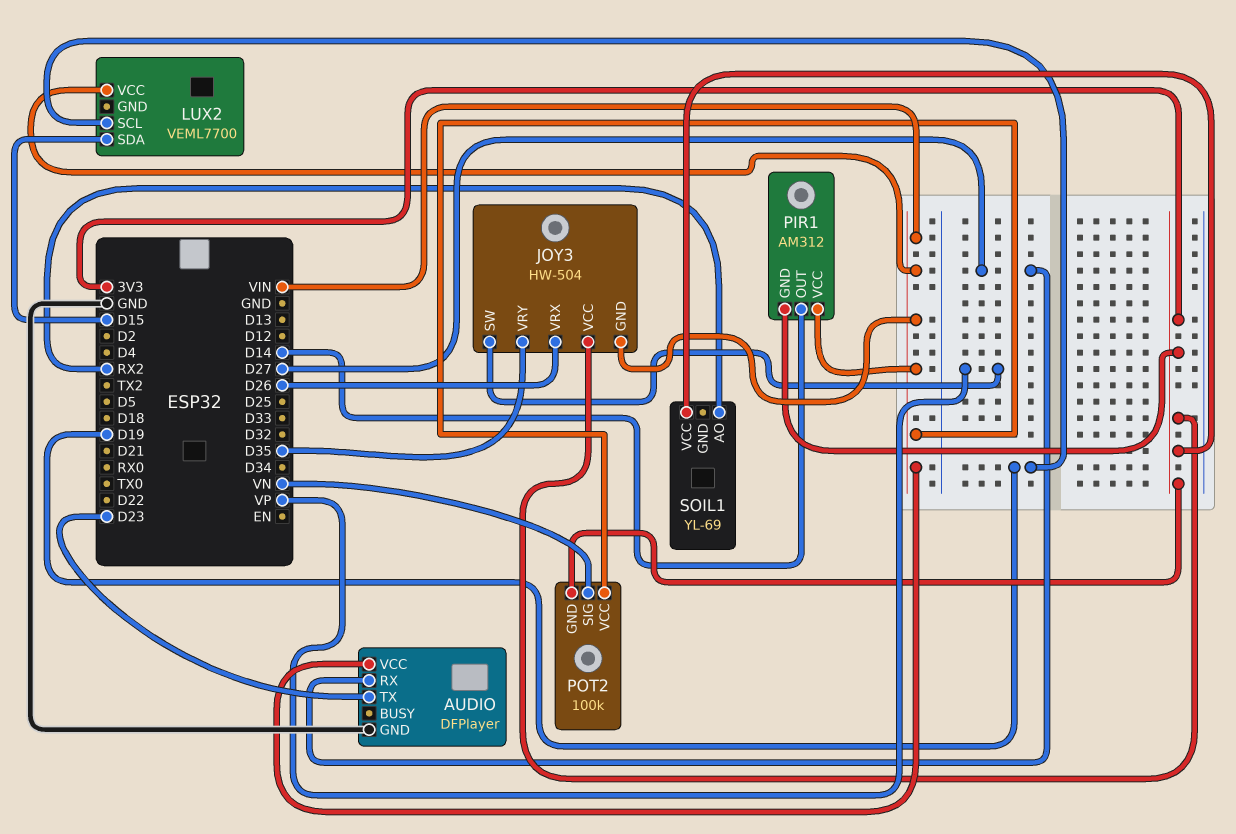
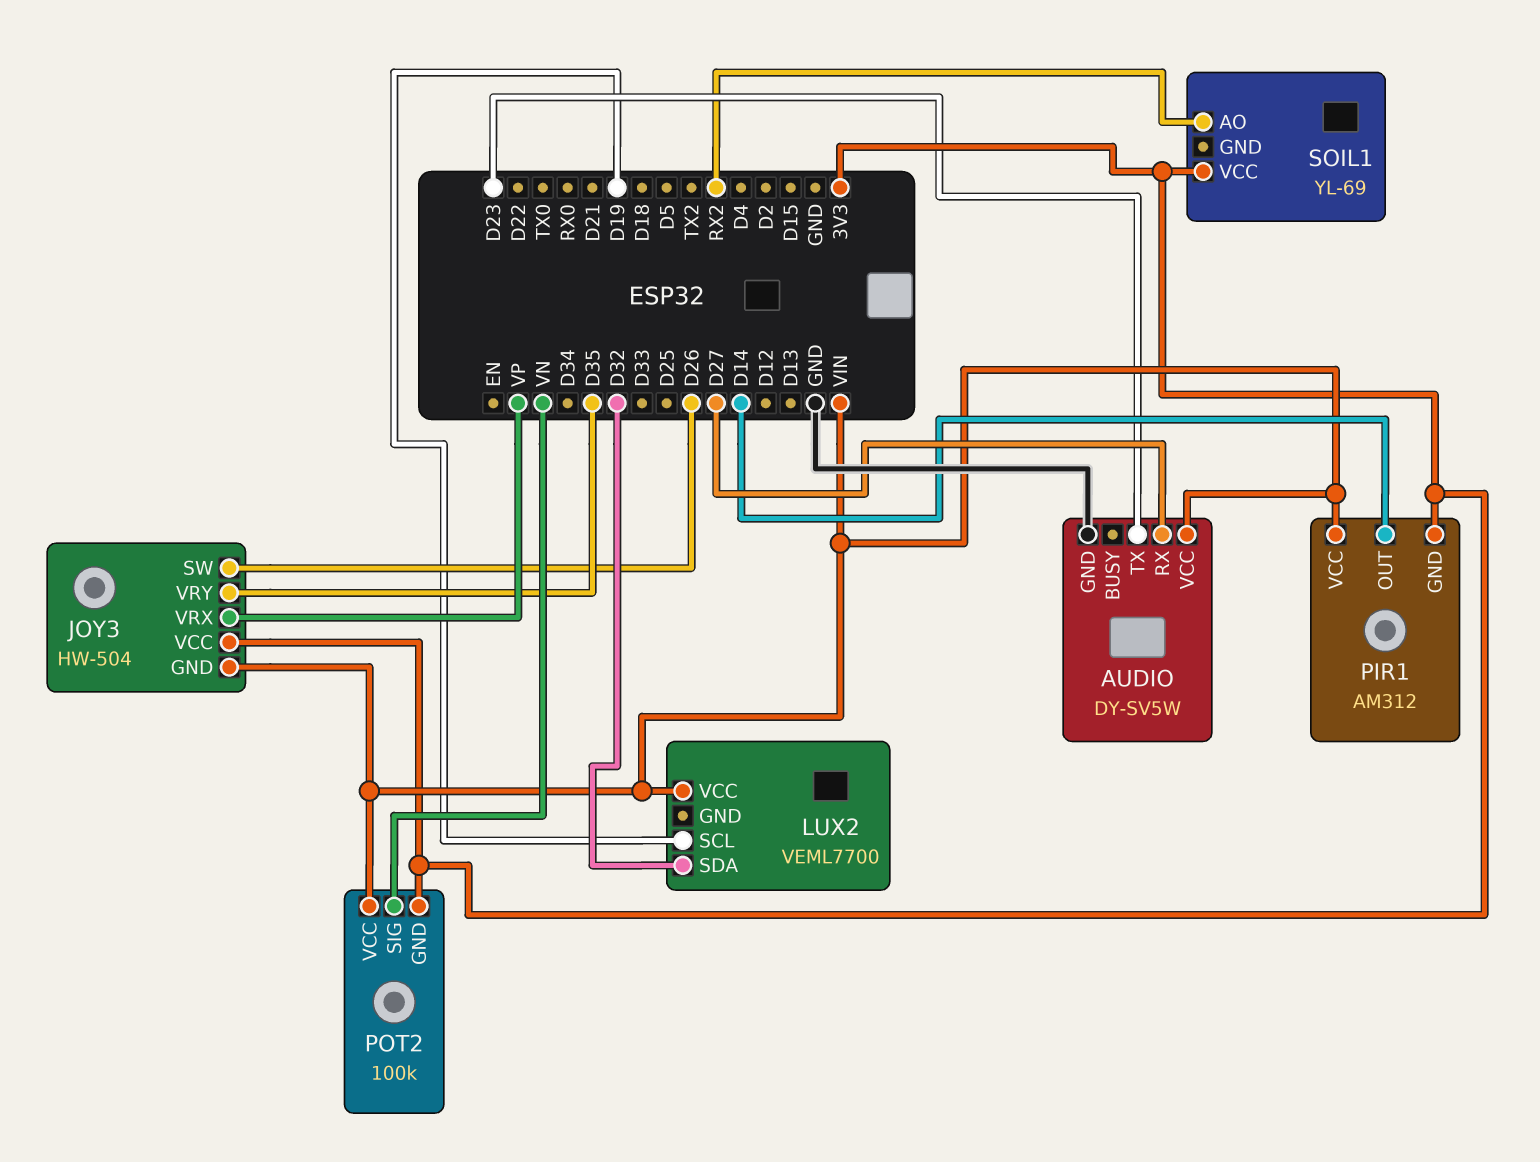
AUDIO: DFPlayer -> DY-SV5W
JOY3 pin SW: VP -> D26
JOY3 pin VRX: D26 -> VP
LUX2 pin SDA: D15 -> D32

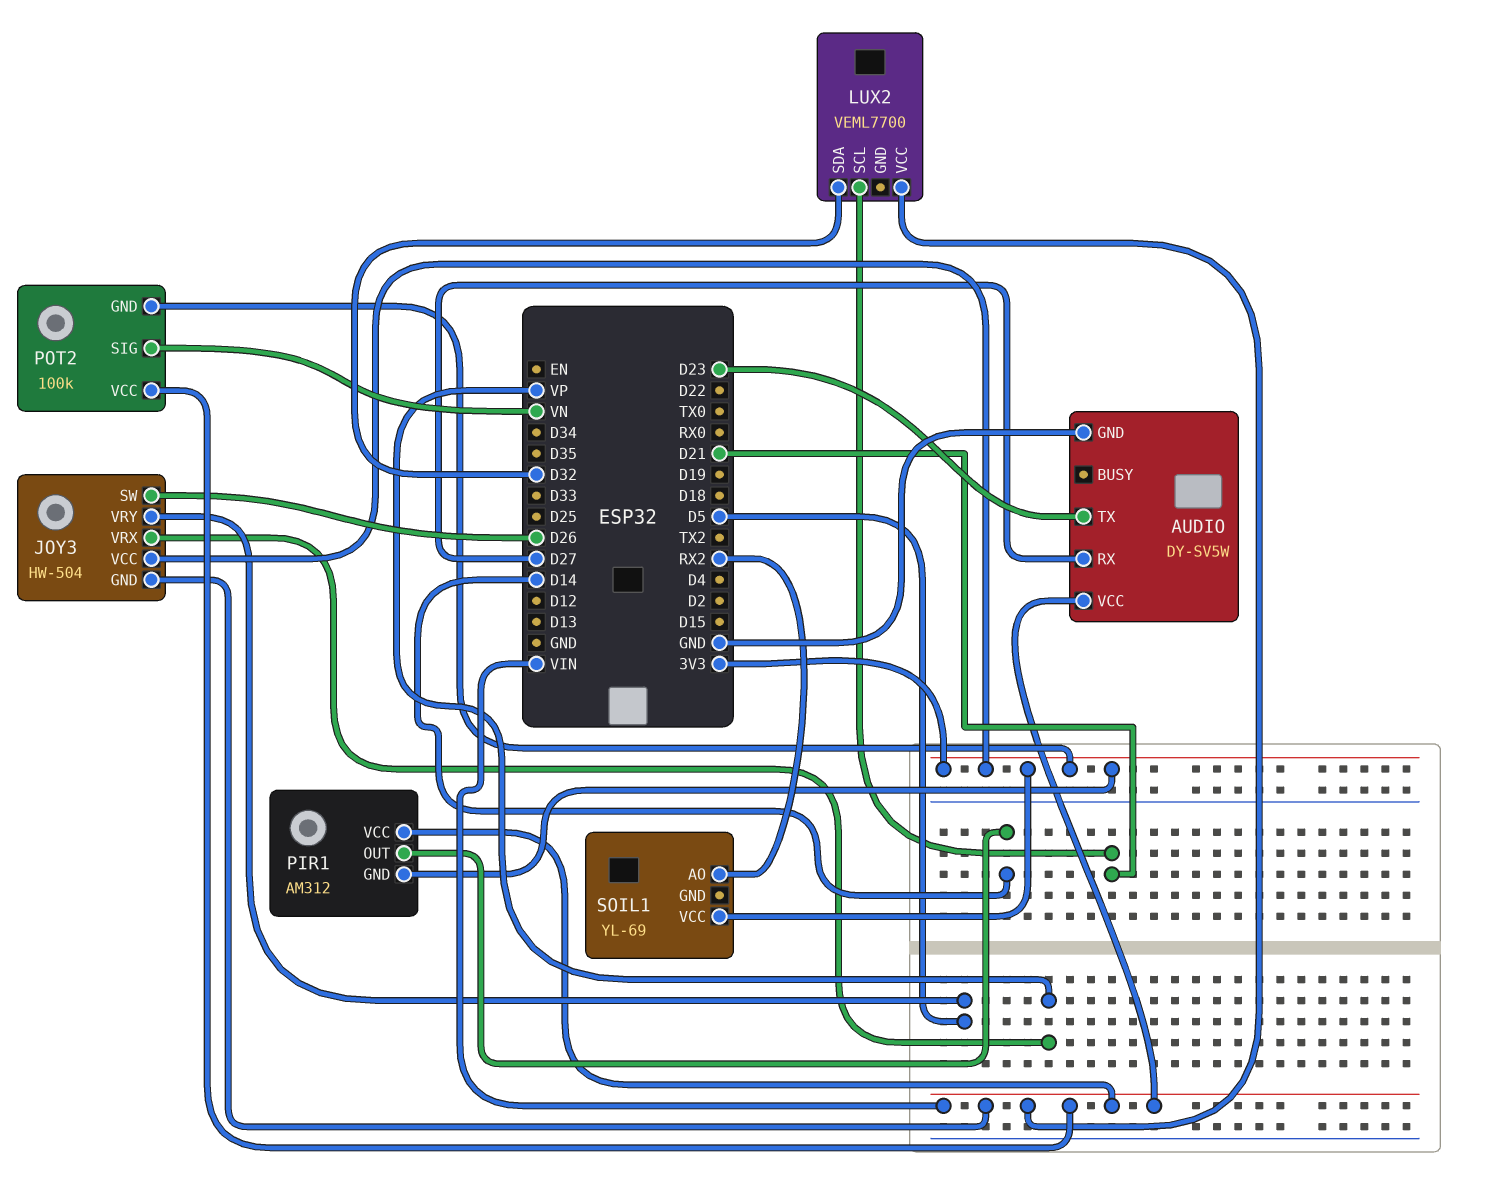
JOY3 pin VRY: D35 -> D5
LUX2 pin SCL: D19 -> D21

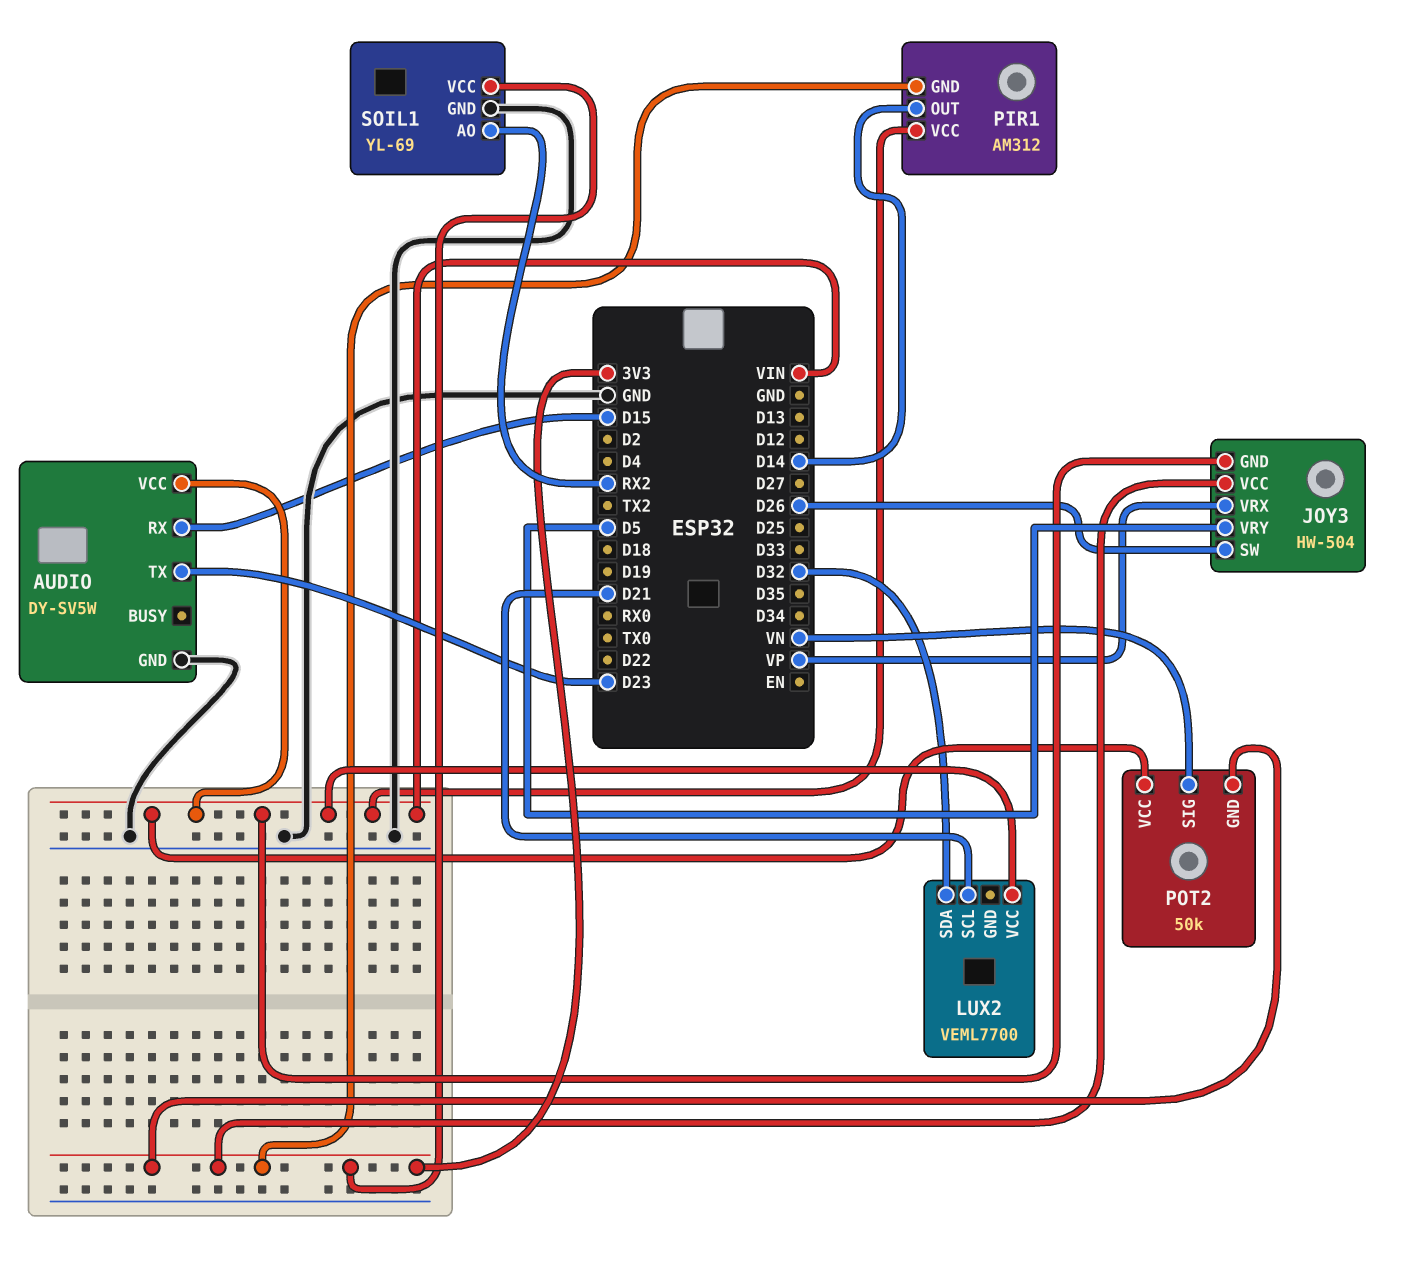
AUDIO pin RX: D27 -> D15
POT2: 100k -> 50k
SOIL1 pin GND: none -> GND

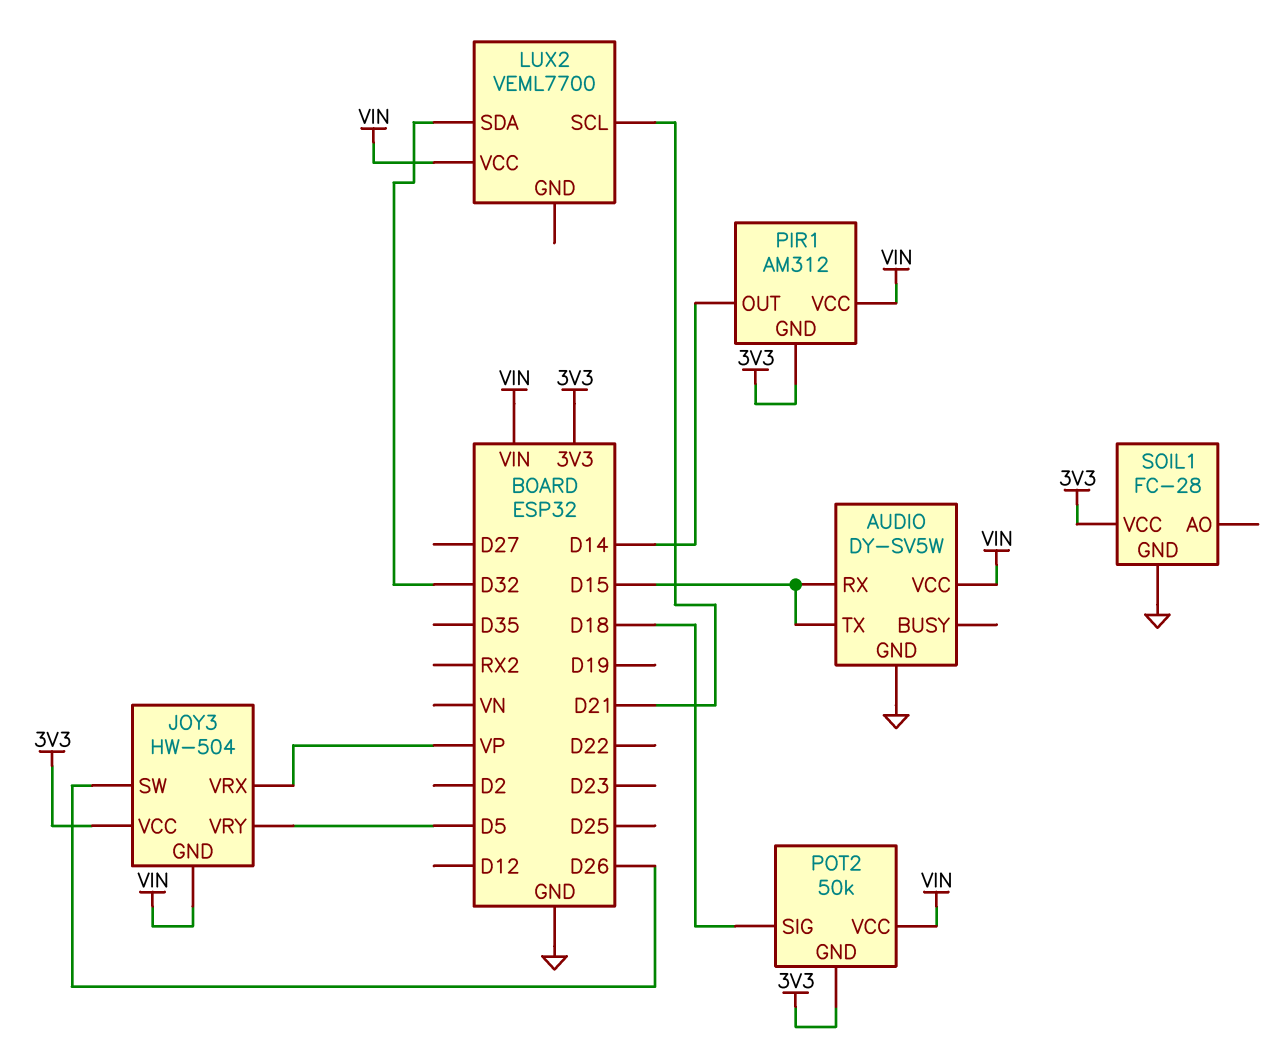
AUDIO pin TX: D23 -> D15
POT2 pin SIG: VN -> D18
SOIL1: YL-69 -> FC-28
SOIL1 pin AO: RX2 -> none

